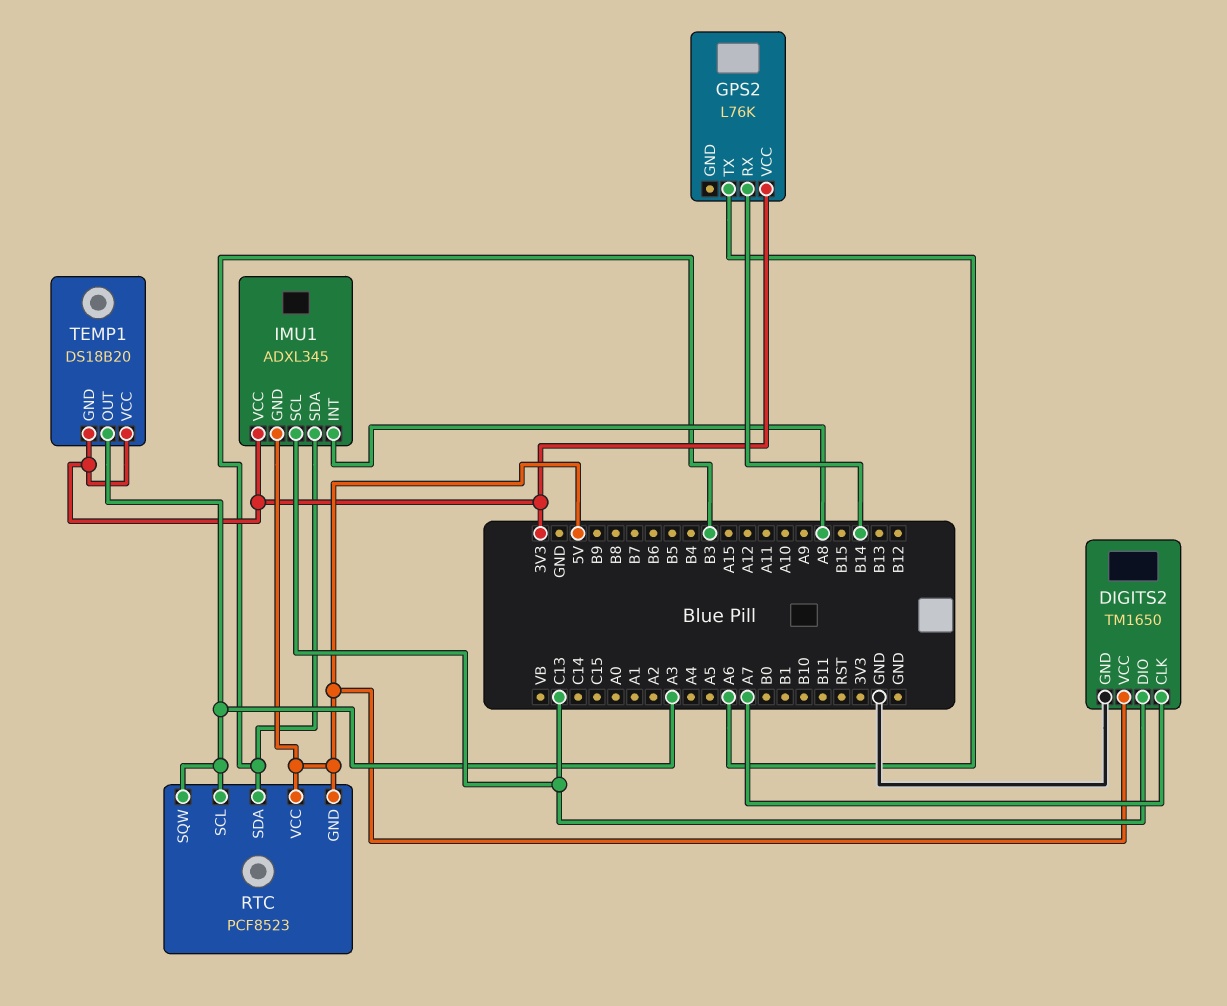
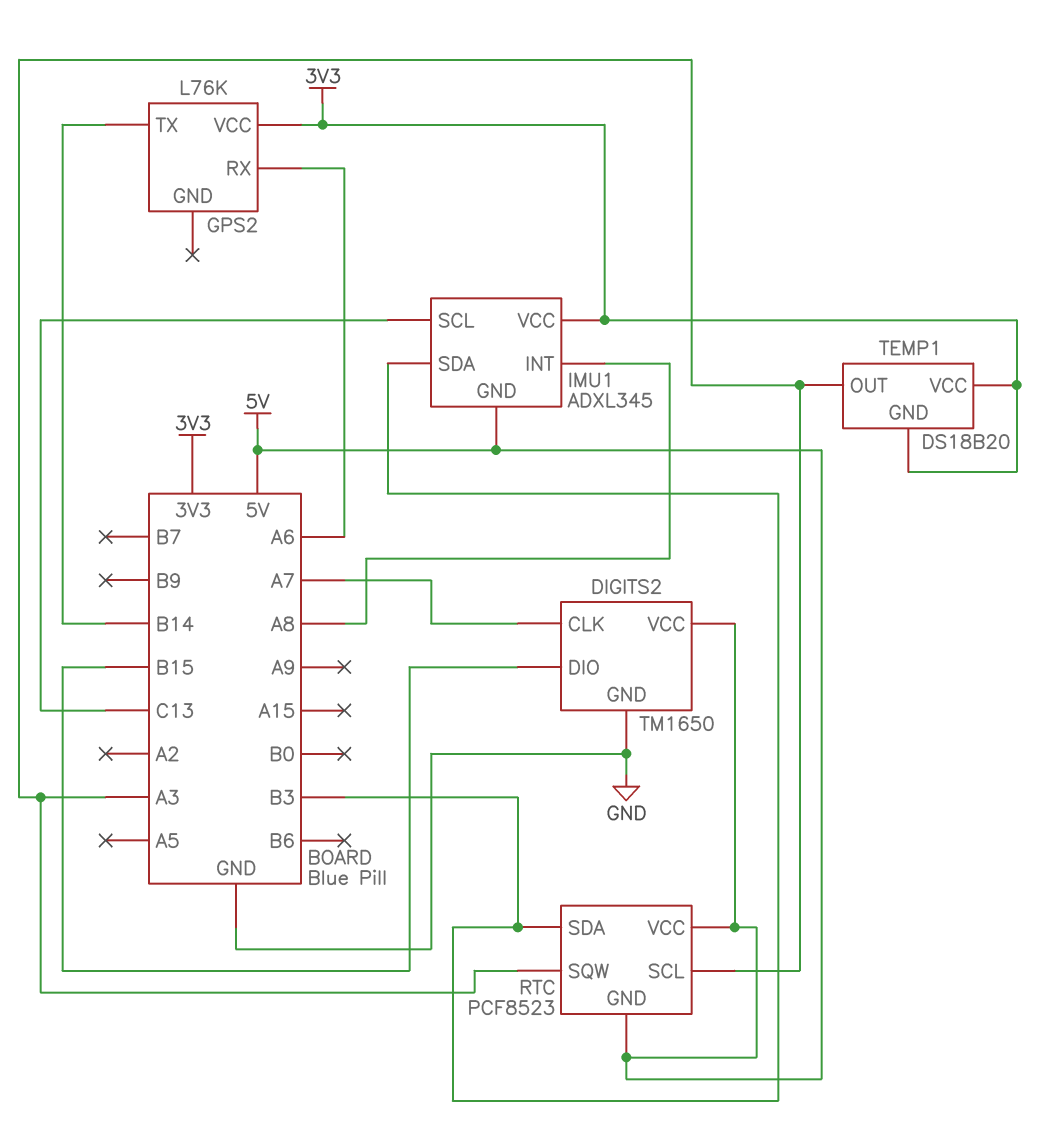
DIGITS2 pin DIO: C13 -> B15
GPS2 pin RX: B14 -> A6
GPS2 pin TX: A6 -> B14

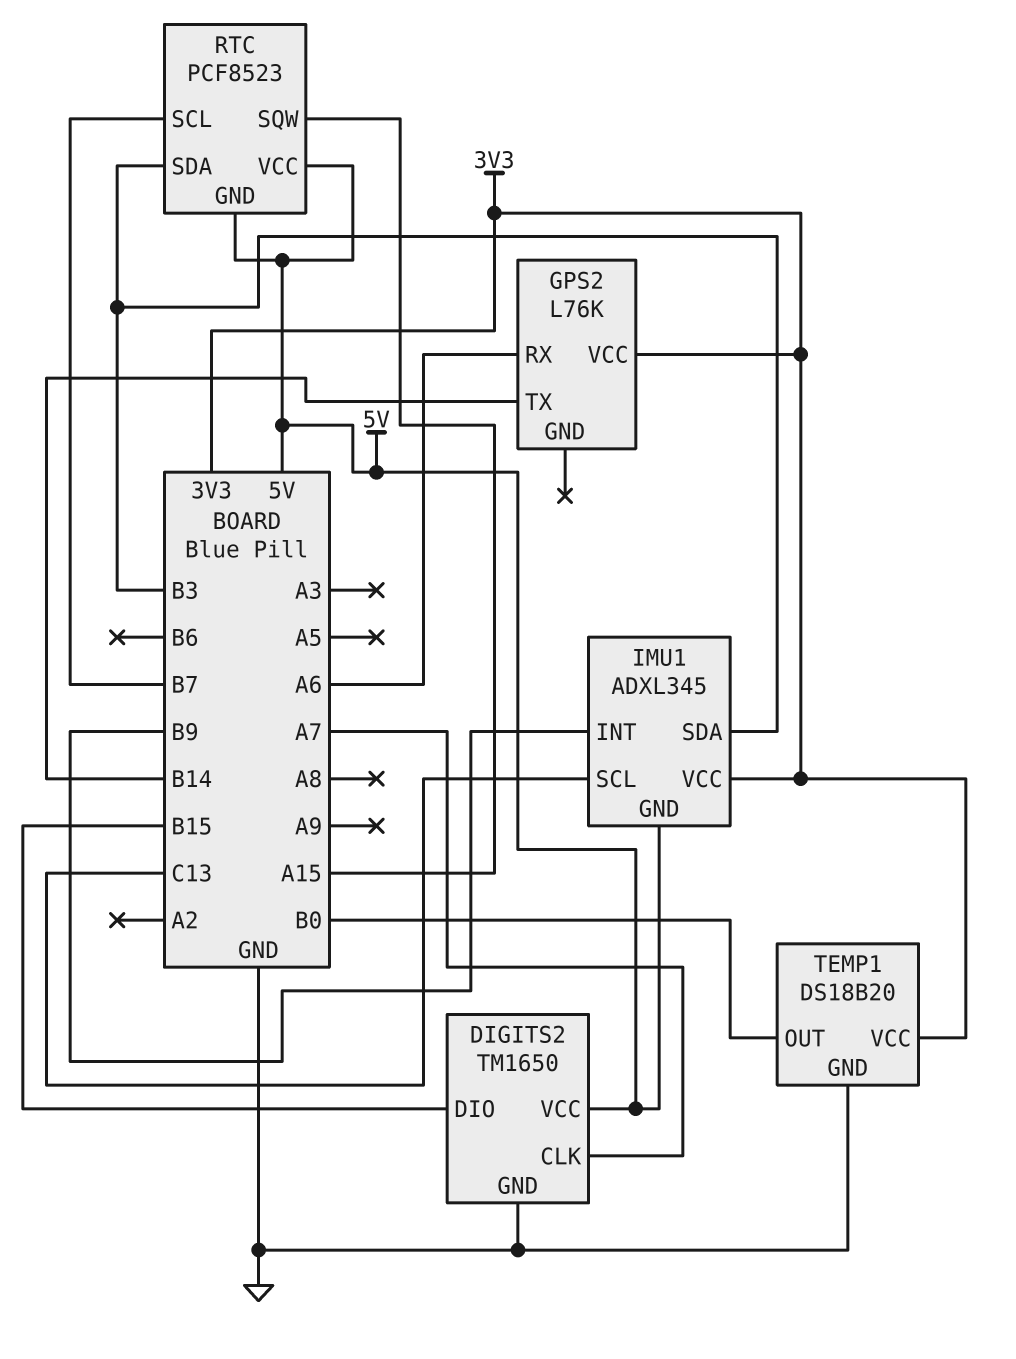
IMU1 pin INT: A8 -> B9
RTC pin SCL: A3 -> B7
RTC pin SQW: A3 -> A15
TEMP1 pin GND: 3V3 -> GND
TEMP1 pin OUT: A3 -> B0

